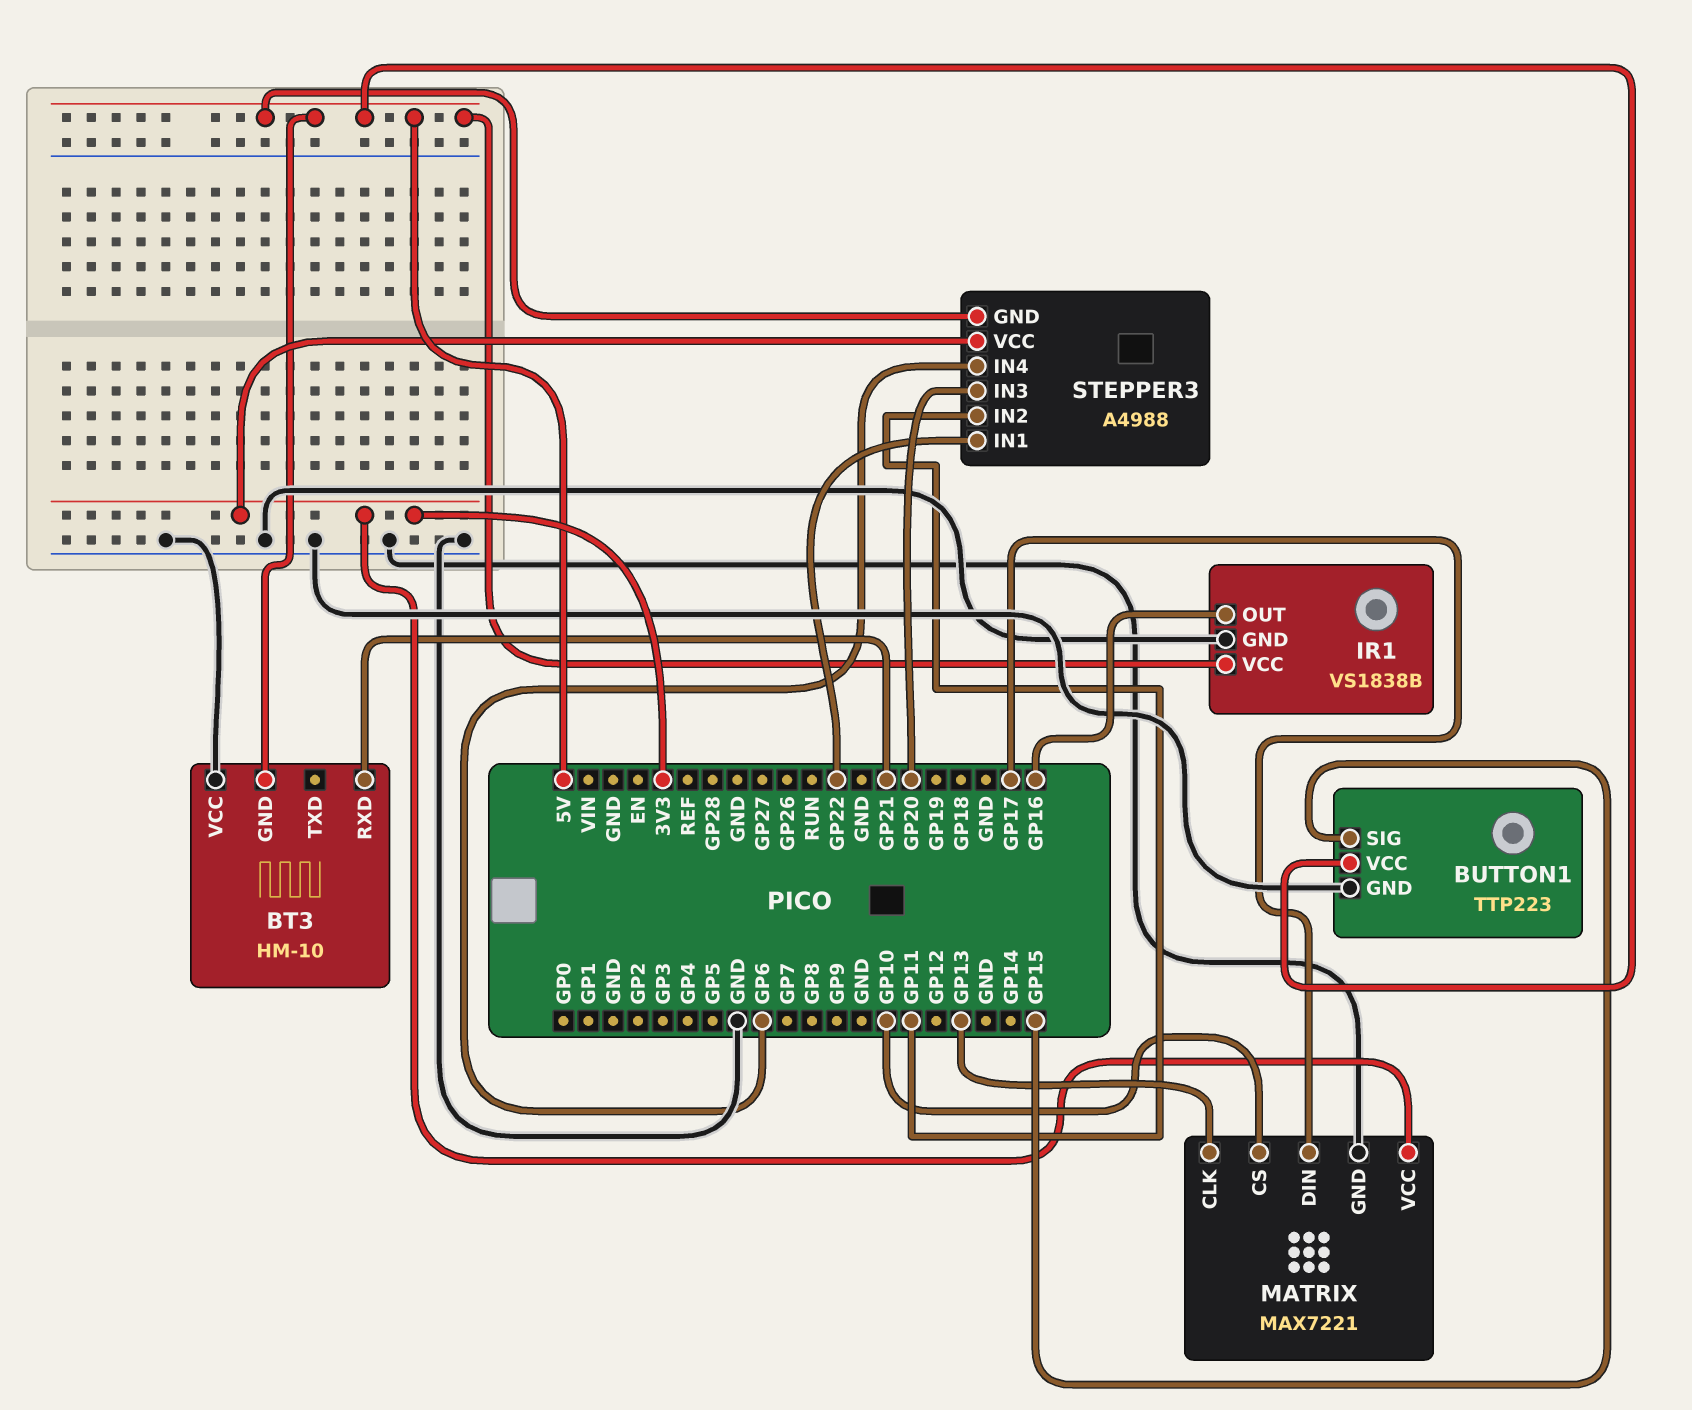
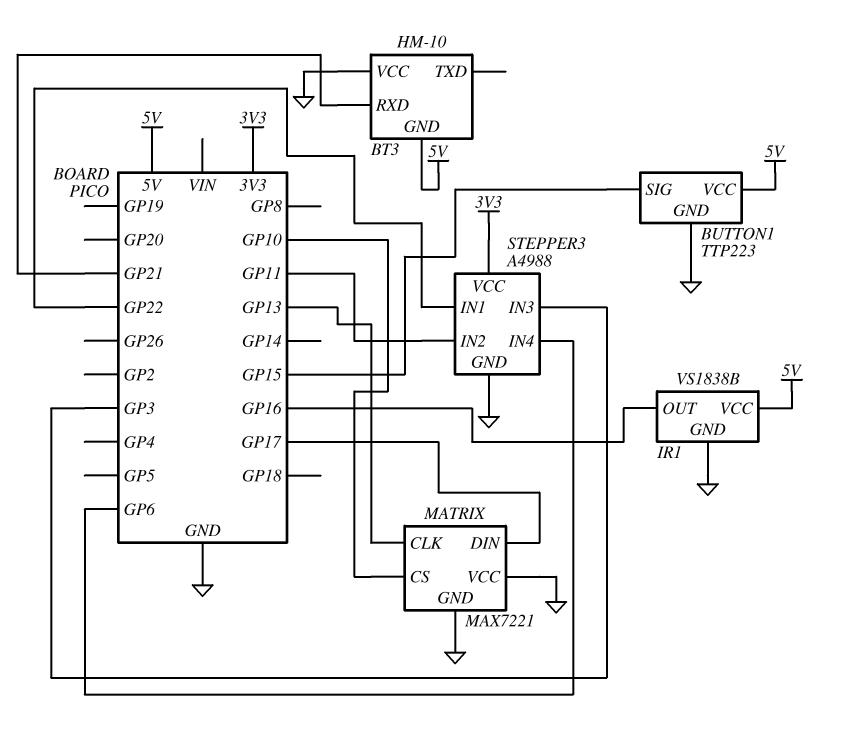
MATRIX pin VCC: 3V3 -> GND
STEPPER3 pin GND: 5V -> GND
STEPPER3 pin IN3: GP20 -> GP3

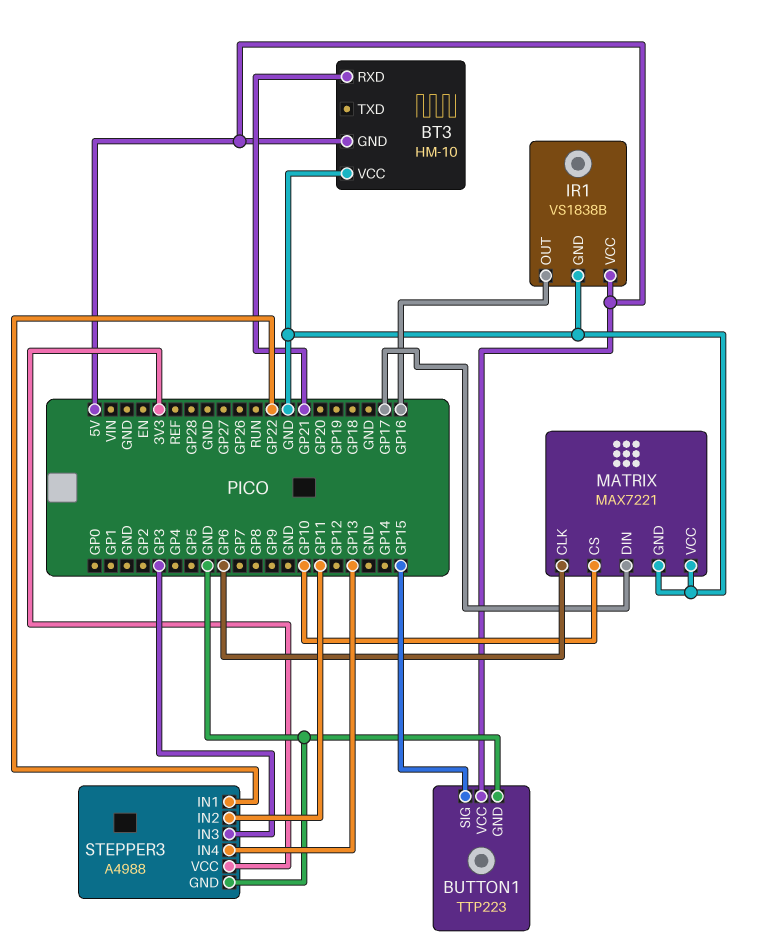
MATRIX pin CLK: GP13 -> GP6
STEPPER3 pin IN4: GP6 -> GP13

